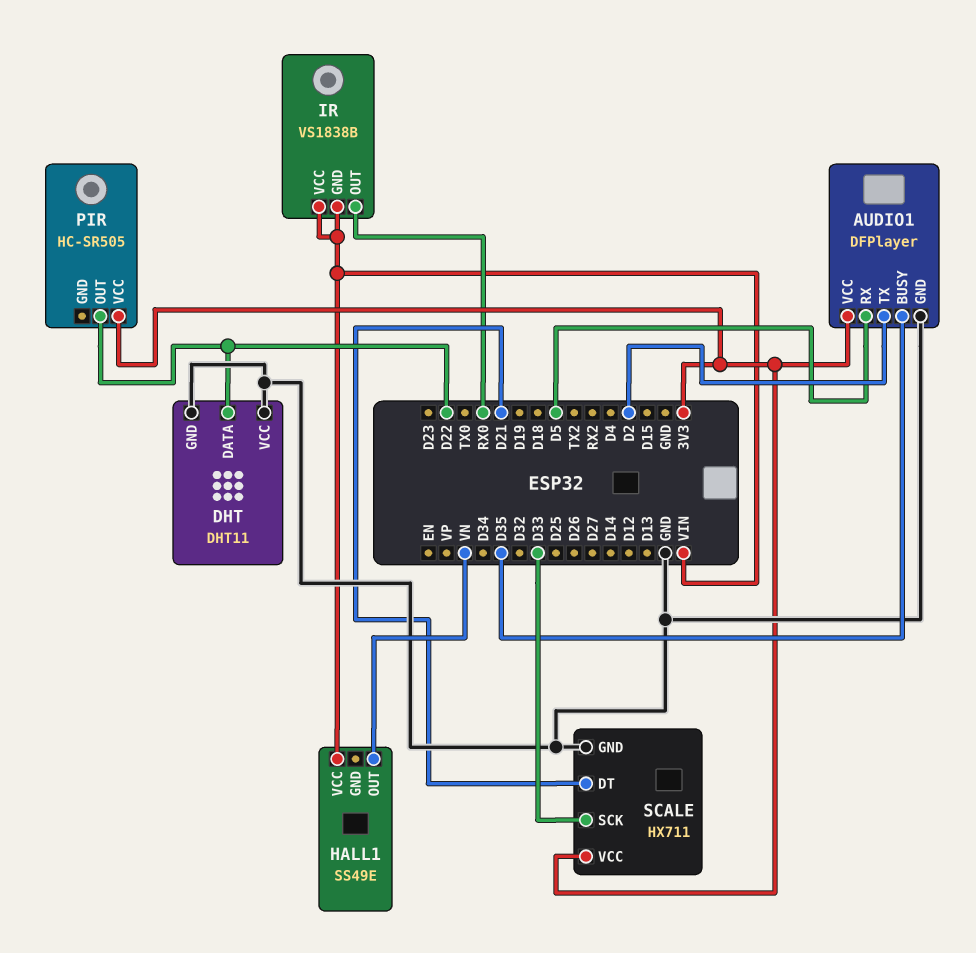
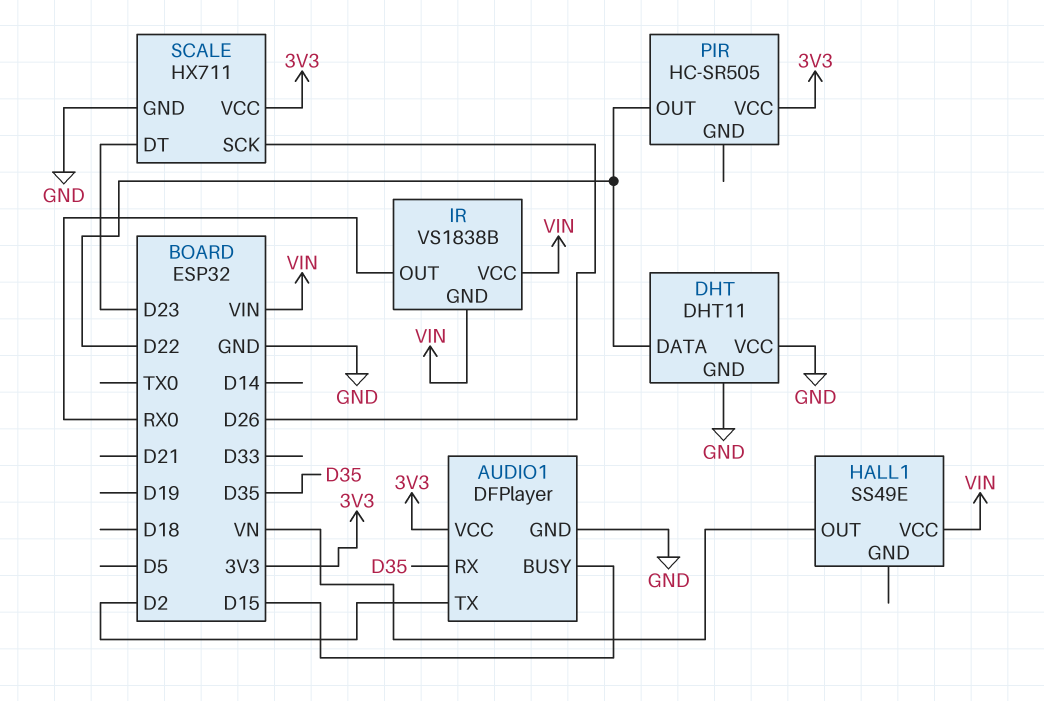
AUDIO1 pin BUSY: D35 -> D15
AUDIO1 pin RX: D5 -> D35
SCALE pin DT: D21 -> D23
SCALE pin SCK: D33 -> D26

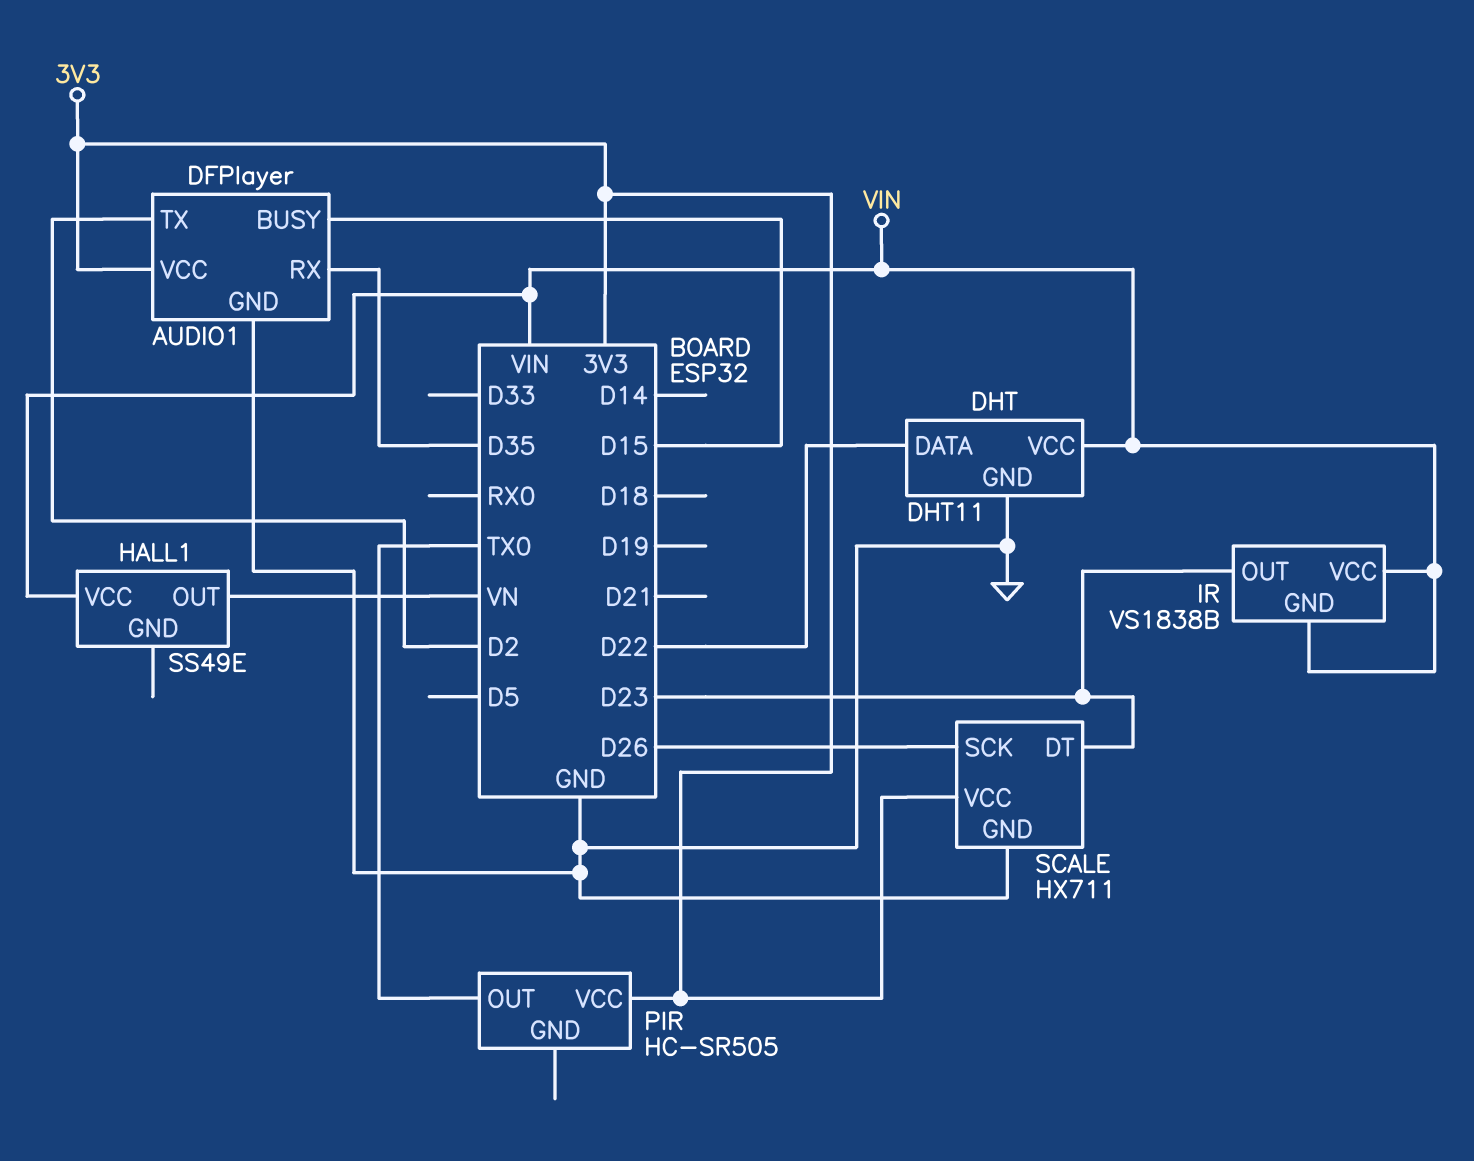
DHT pin VCC: GND -> VIN
IR pin OUT: RX0 -> D23
PIR pin OUT: D22 -> TX0

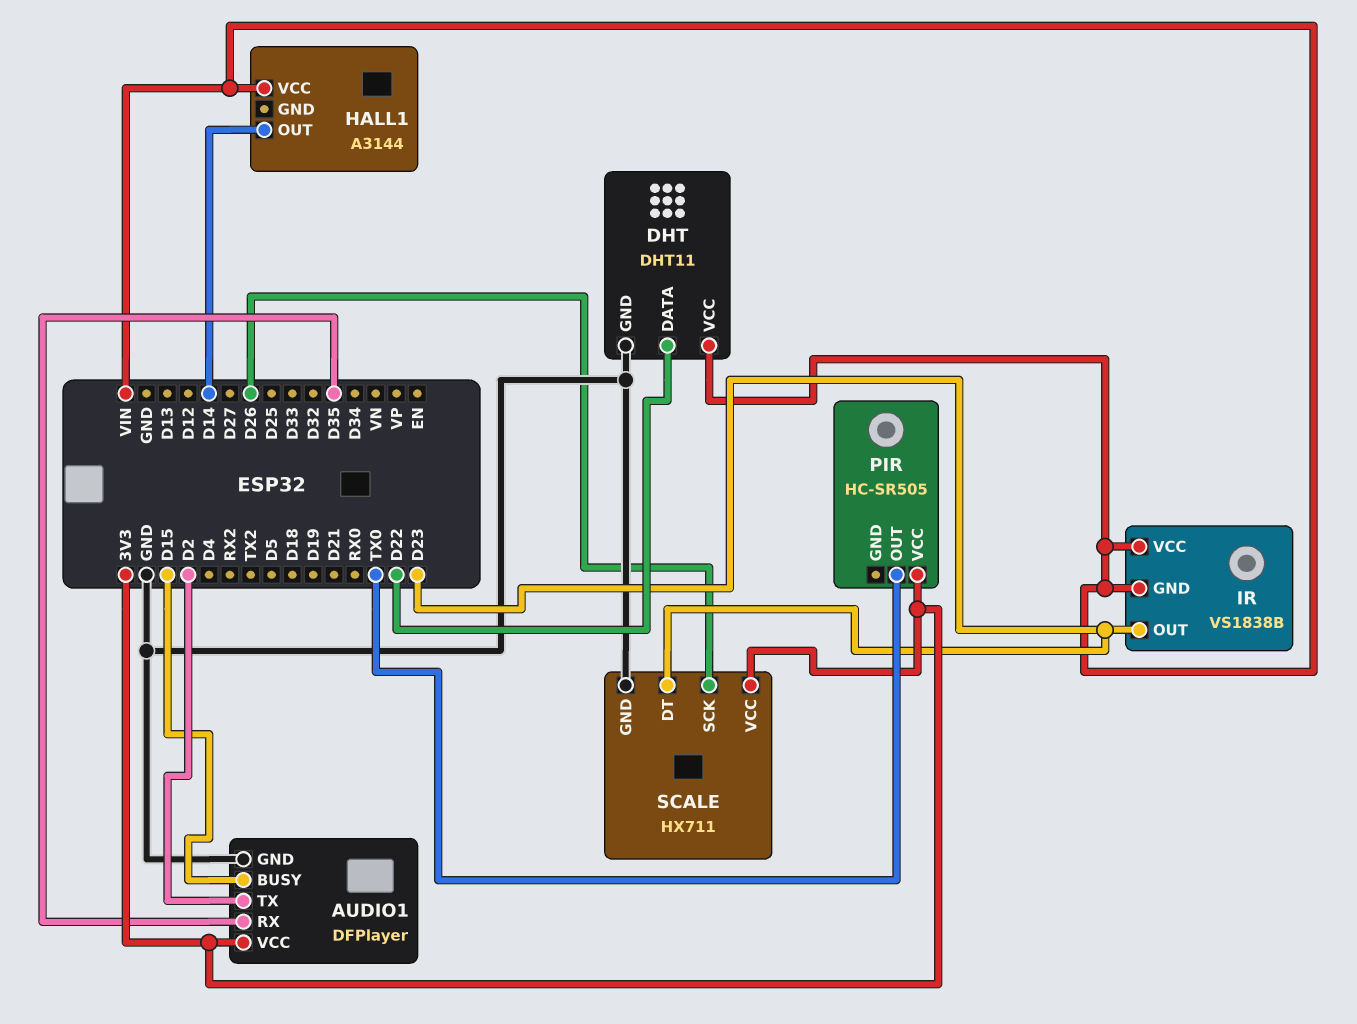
HALL1: SS49E -> A3144
HALL1 pin OUT: VN -> D14

